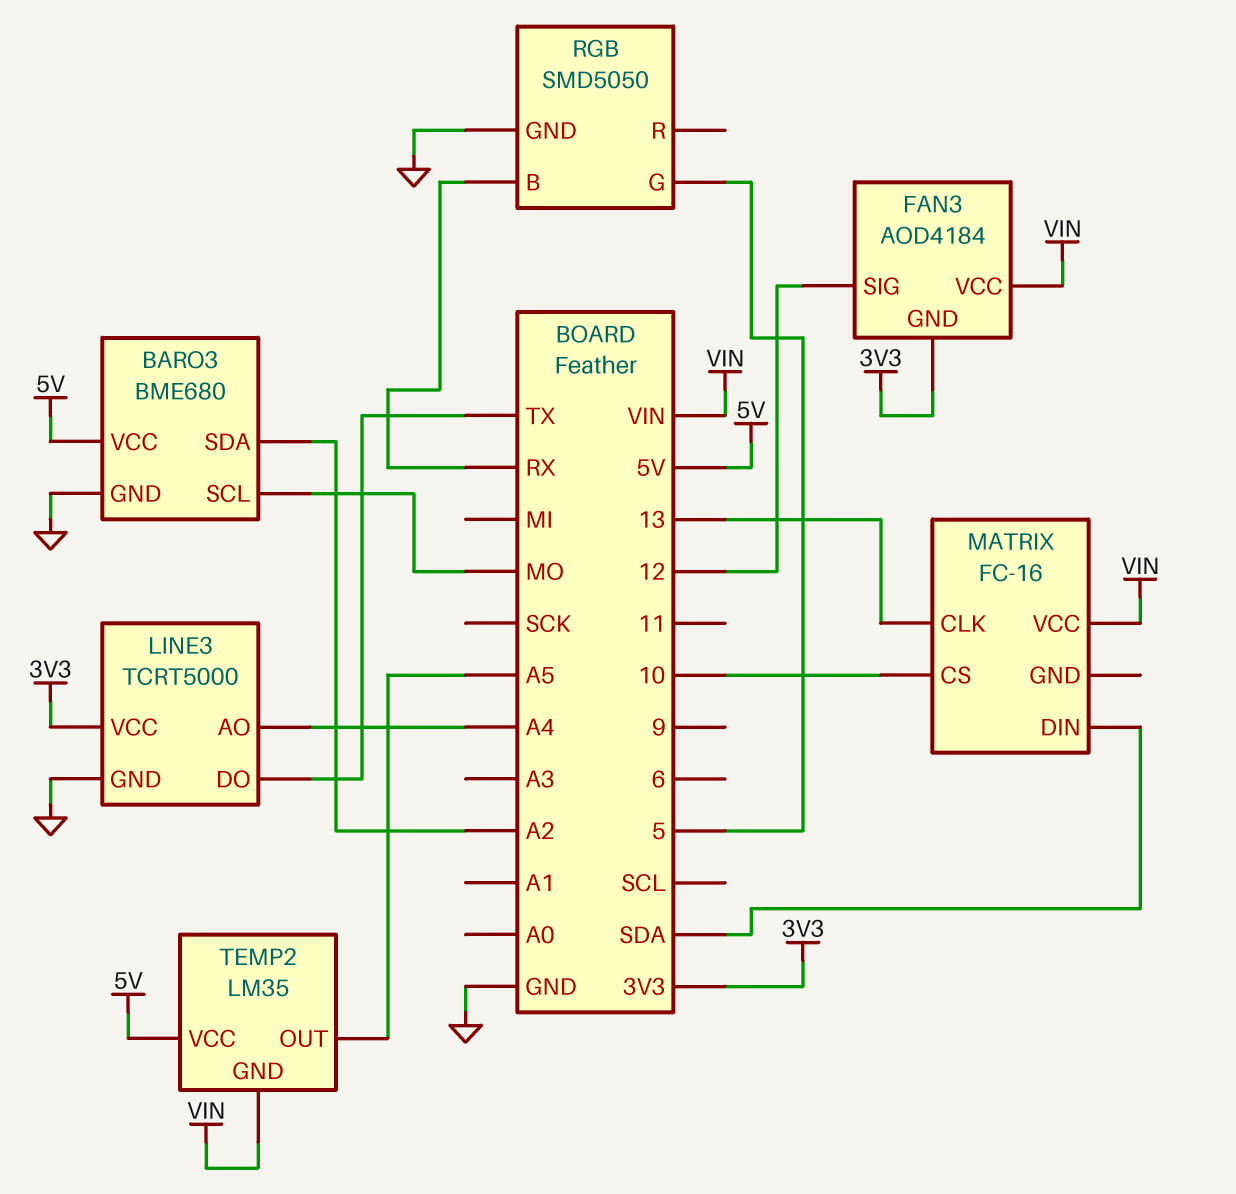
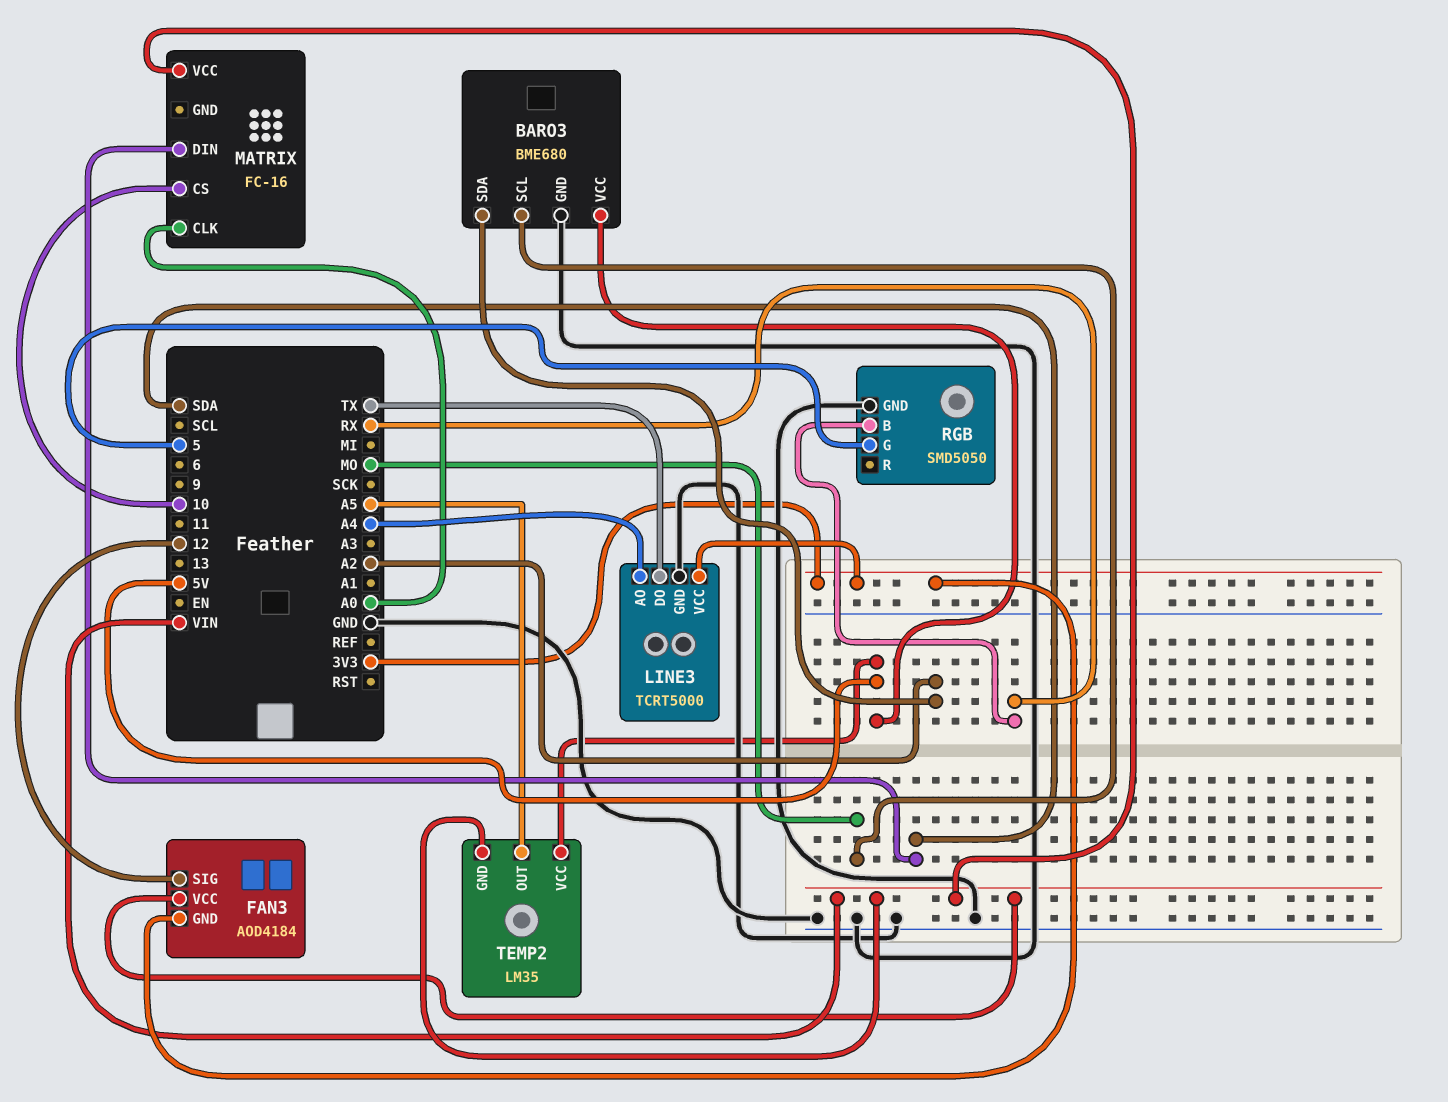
MATRIX pin CLK: 13 -> A0

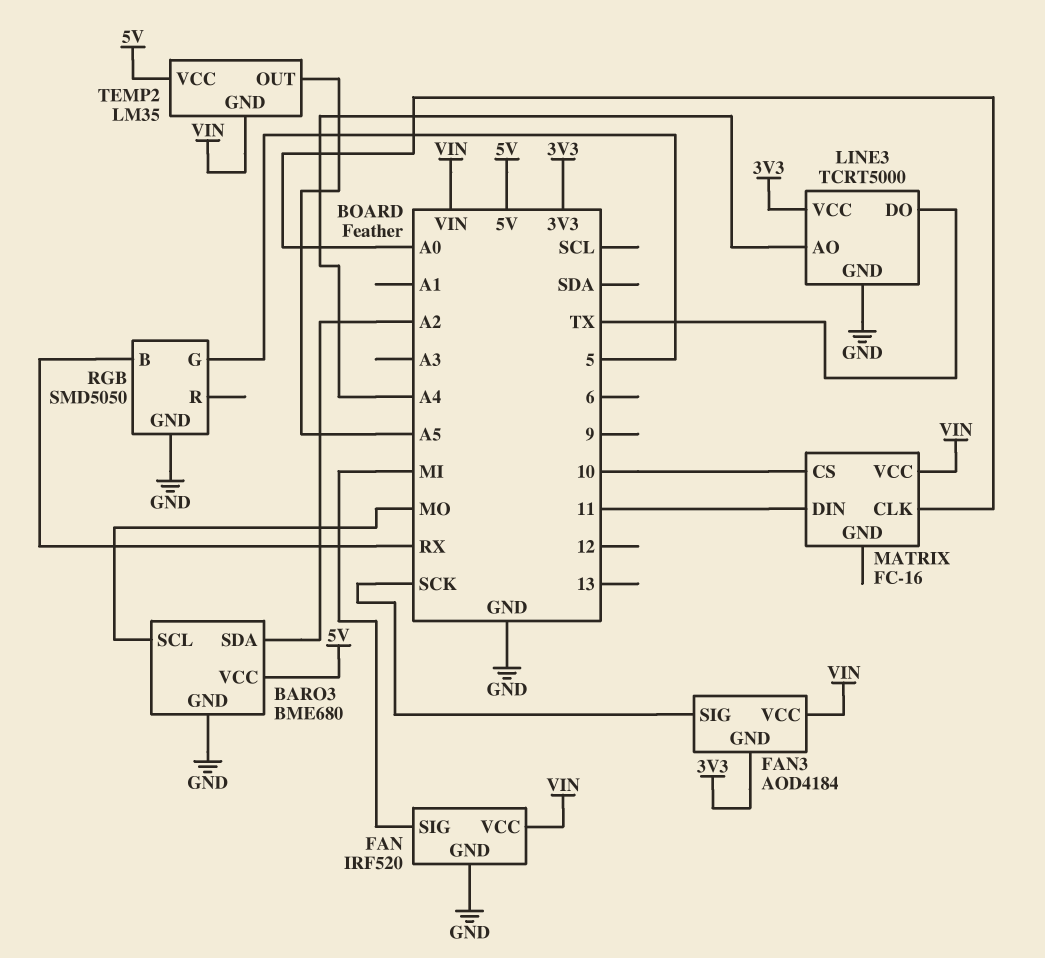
FAN: none -> IRF520
FAN pin GND: none -> GND
FAN pin SIG: none -> MI
FAN pin VCC: none -> VIN
FAN3 pin SIG: 12 -> SCK
MATRIX pin DIN: SDA -> 11

